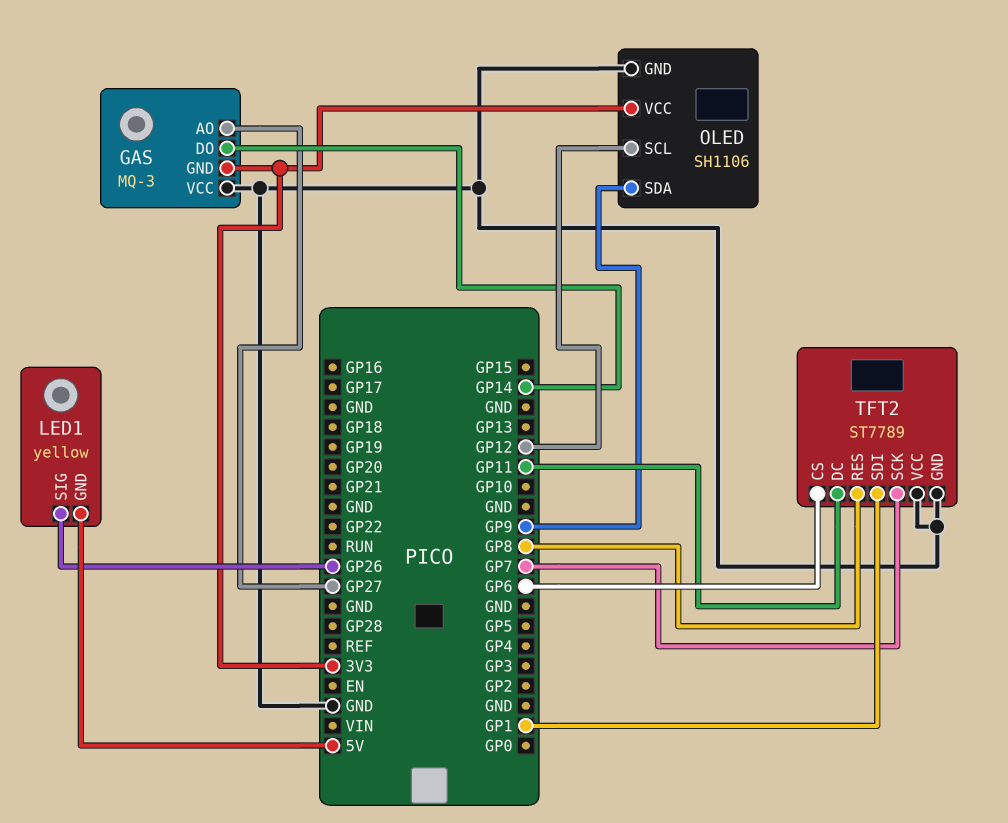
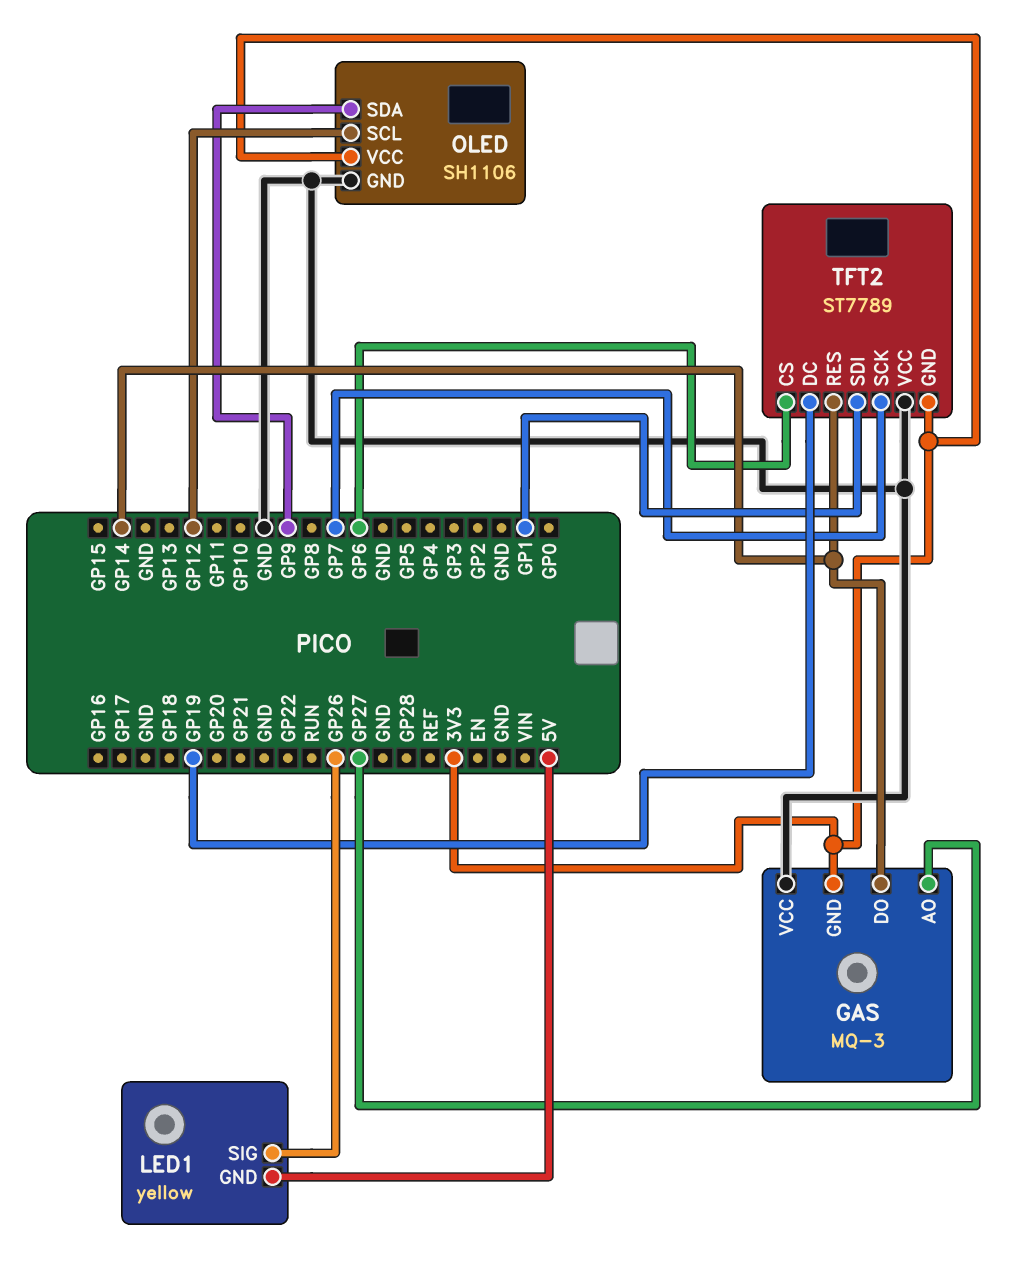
TFT2 pin DC: GP11 -> GP19
TFT2 pin GND: GND -> 3V3
TFT2 pin RES: GP8 -> GP14

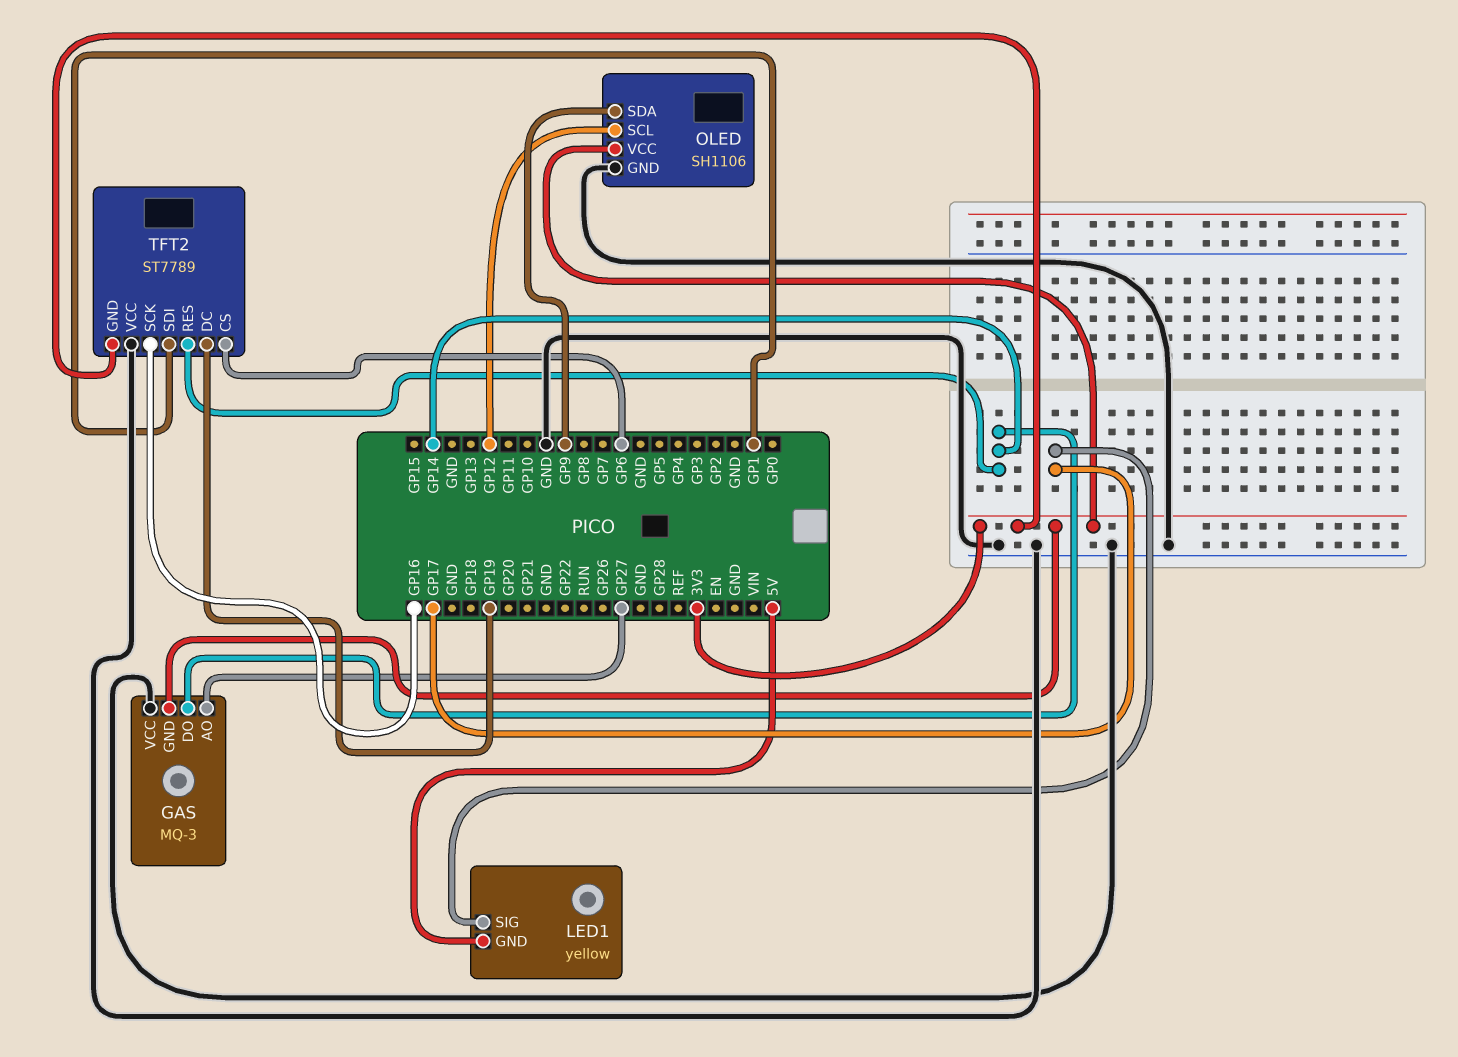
LED1 pin SIG: GP26 -> GP17
TFT2 pin SCK: GP7 -> GP16

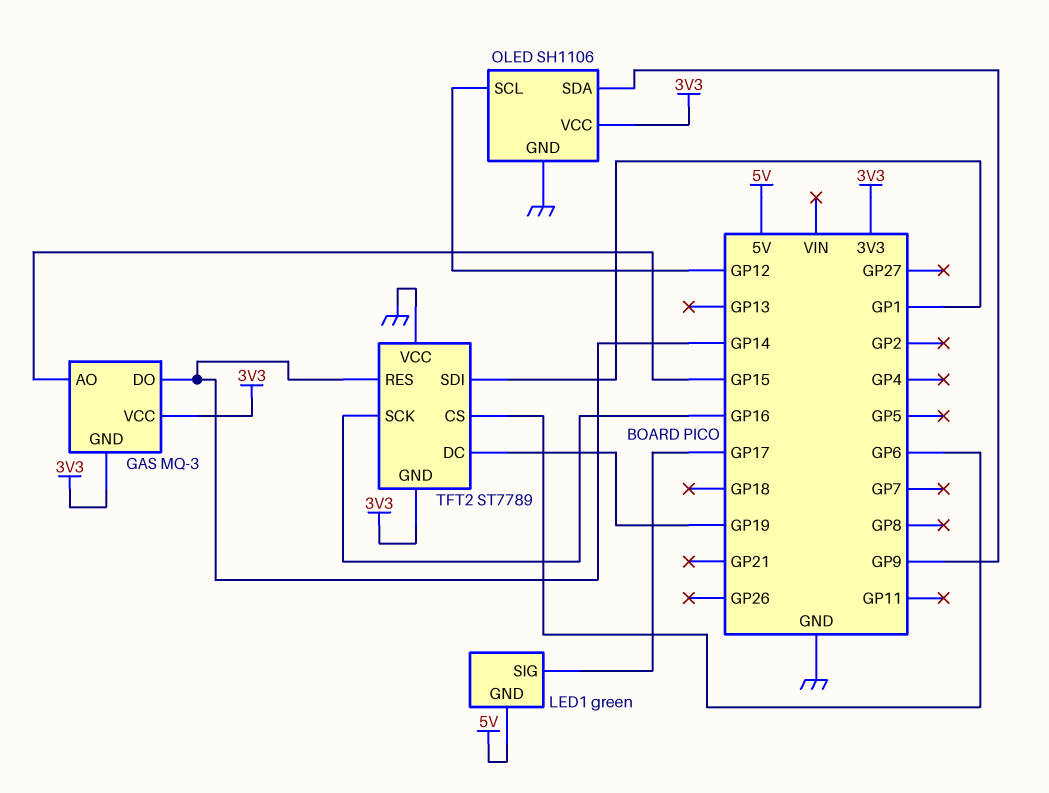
GAS pin AO: GP27 -> GP15
GAS pin VCC: GND -> 3V3
LED1: yellow -> green

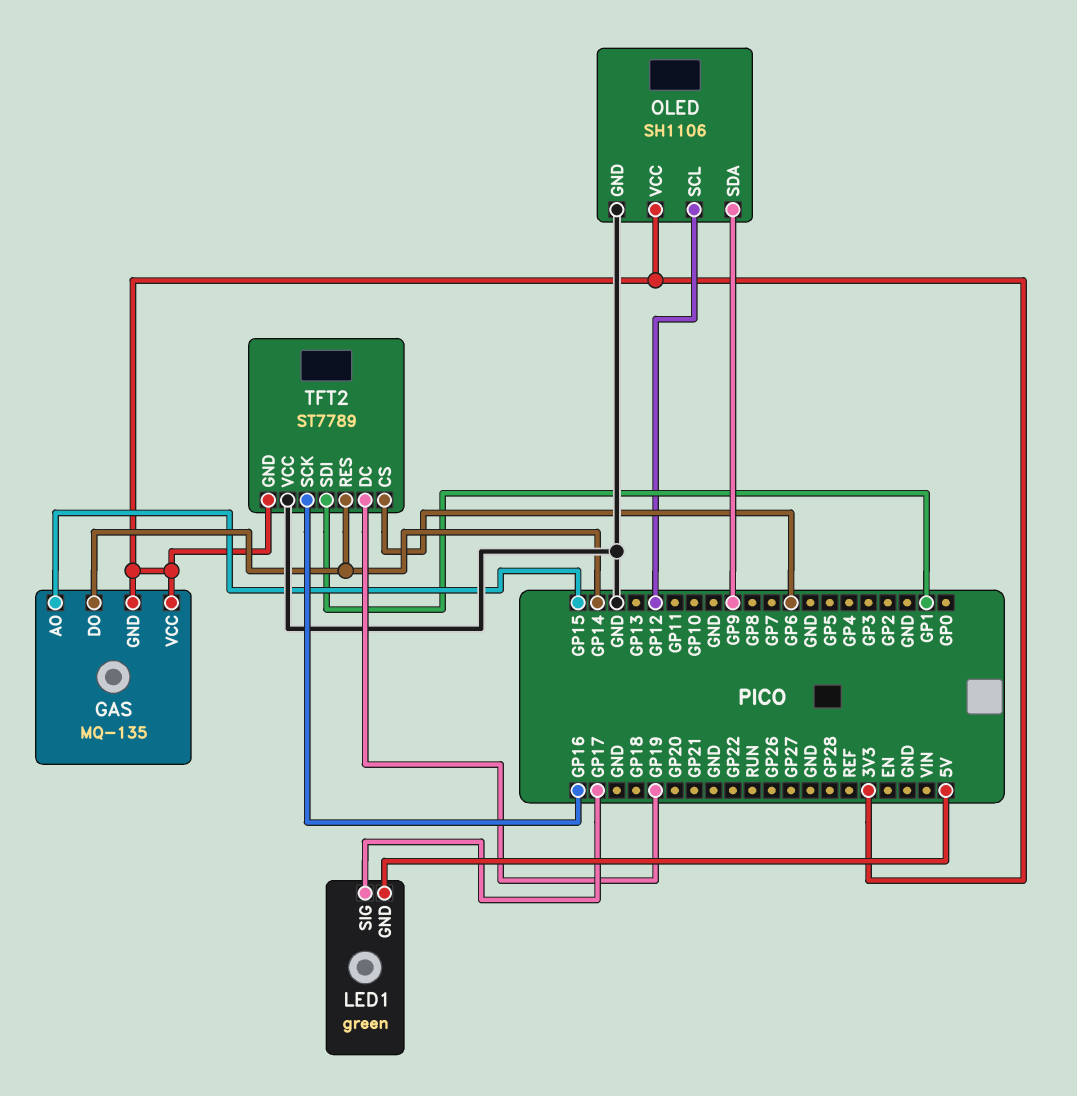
GAS: MQ-3 -> MQ-135

